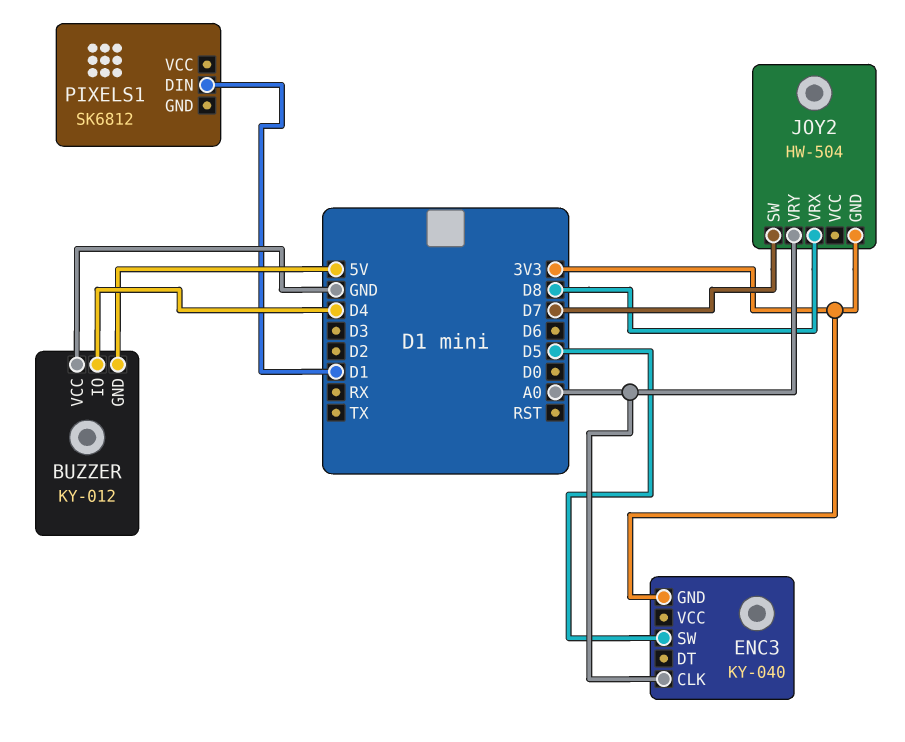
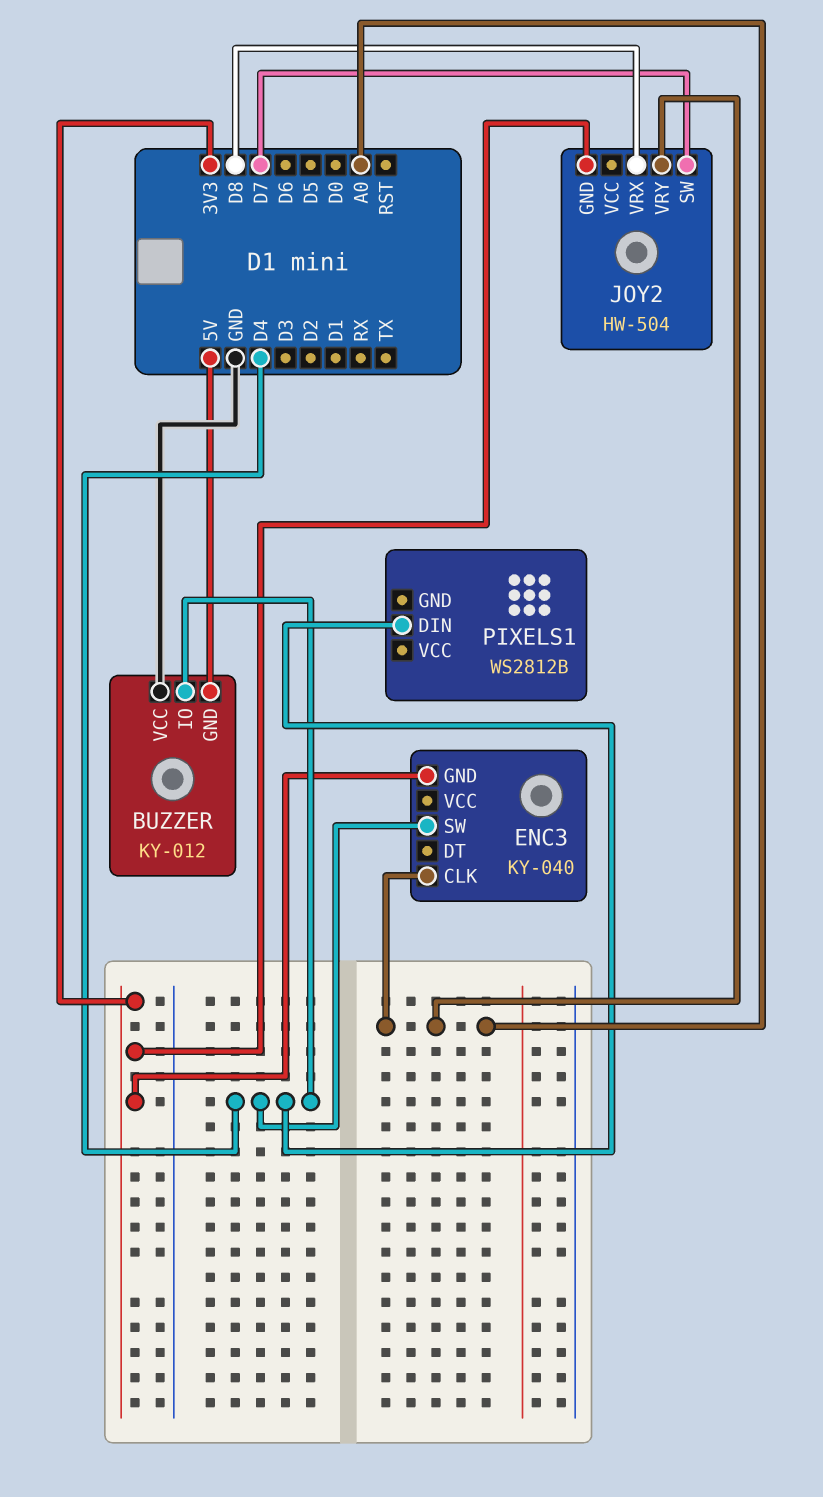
ENC3 pin SW: D5 -> D4
PIXELS1: SK6812 -> WS2812B
PIXELS1 pin DIN: D1 -> D4

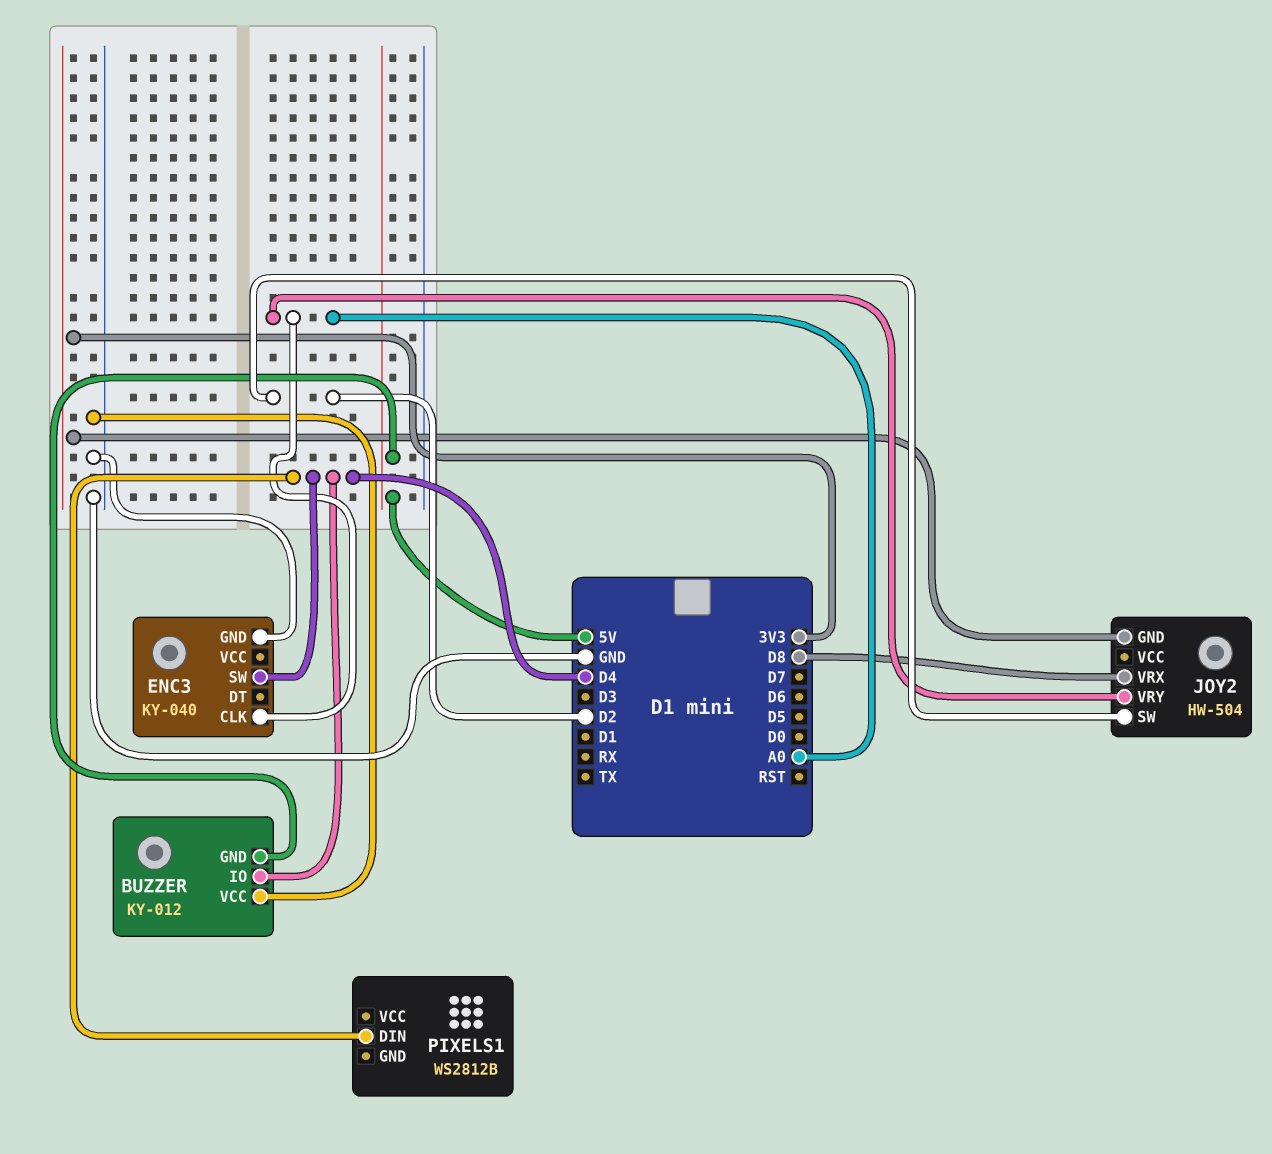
ENC3 pin GND: 3V3 -> GND
JOY2 pin SW: D7 -> D2

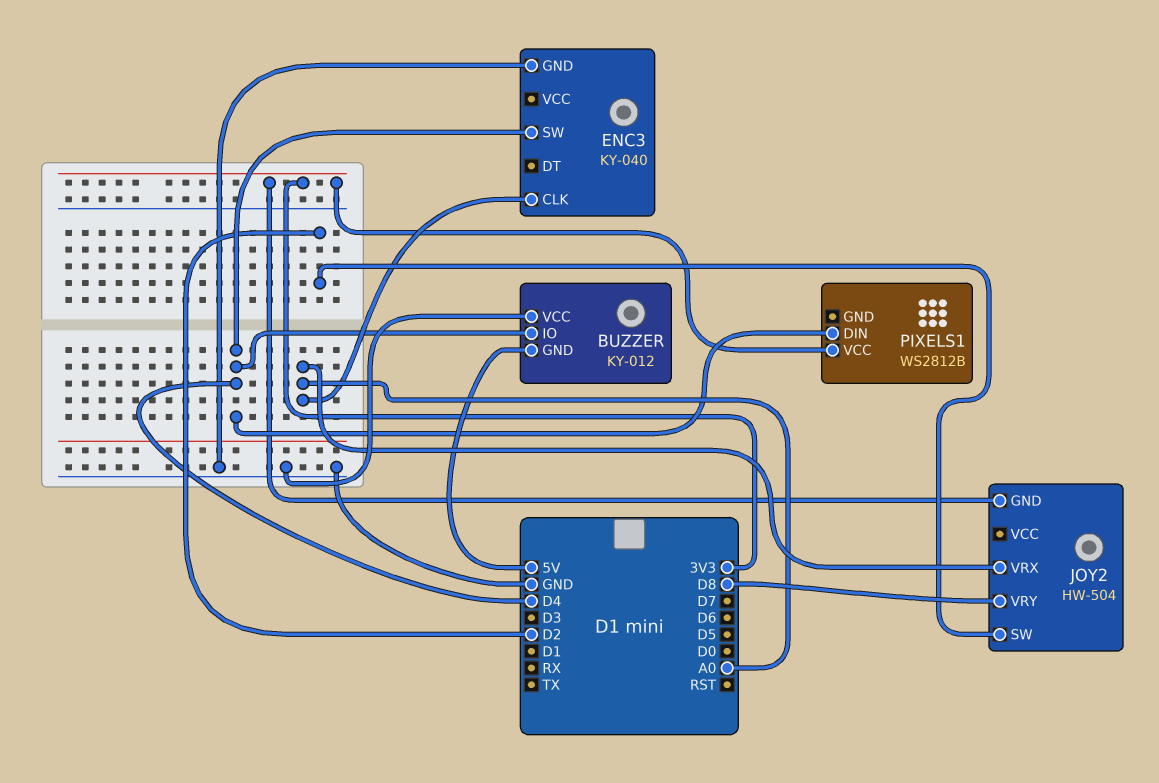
JOY2 pin VRX: D8 -> A0
JOY2 pin VRY: A0 -> D8
PIXELS1 pin VCC: none -> 3V3

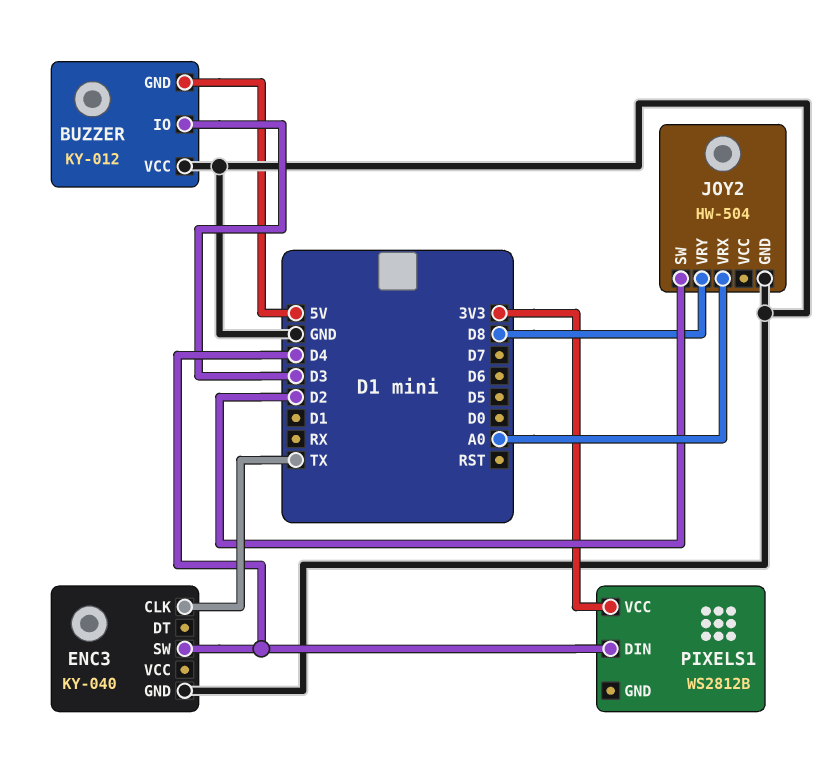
BUZZER pin IO: D4 -> D3
ENC3 pin CLK: A0 -> TX
JOY2 pin GND: 3V3 -> GND

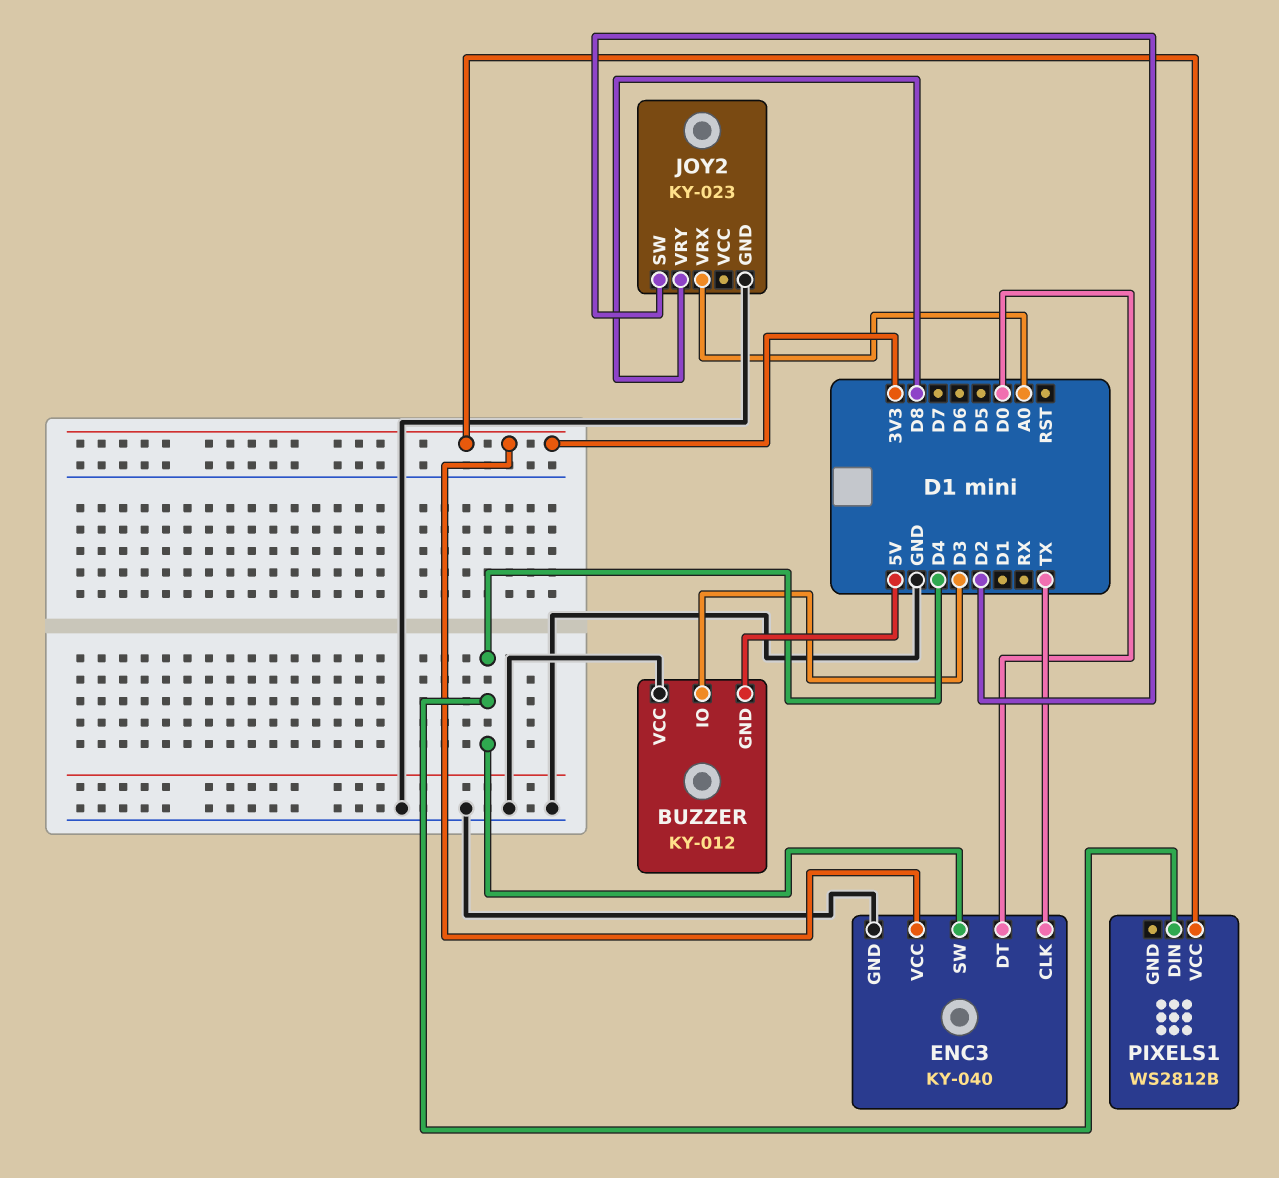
ENC3 pin DT: none -> D0
ENC3 pin VCC: none -> 3V3
JOY2: HW-504 -> KY-023

